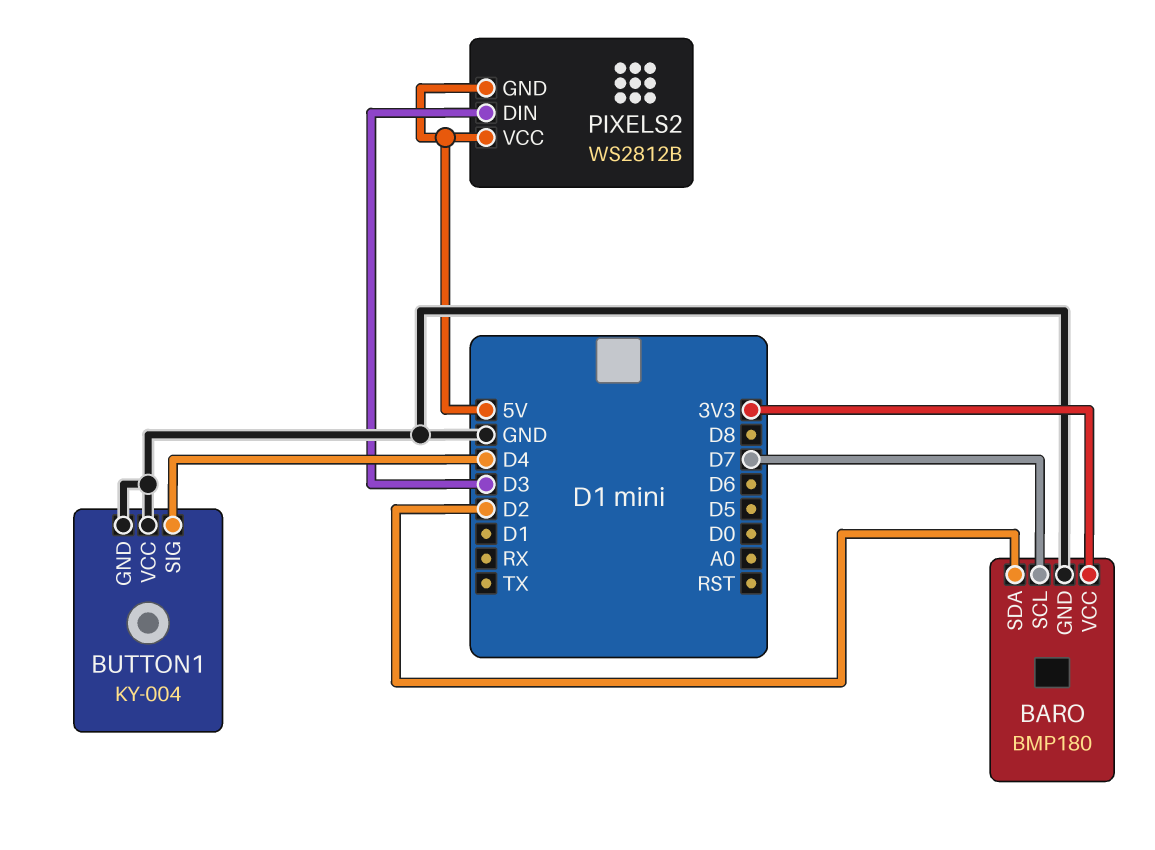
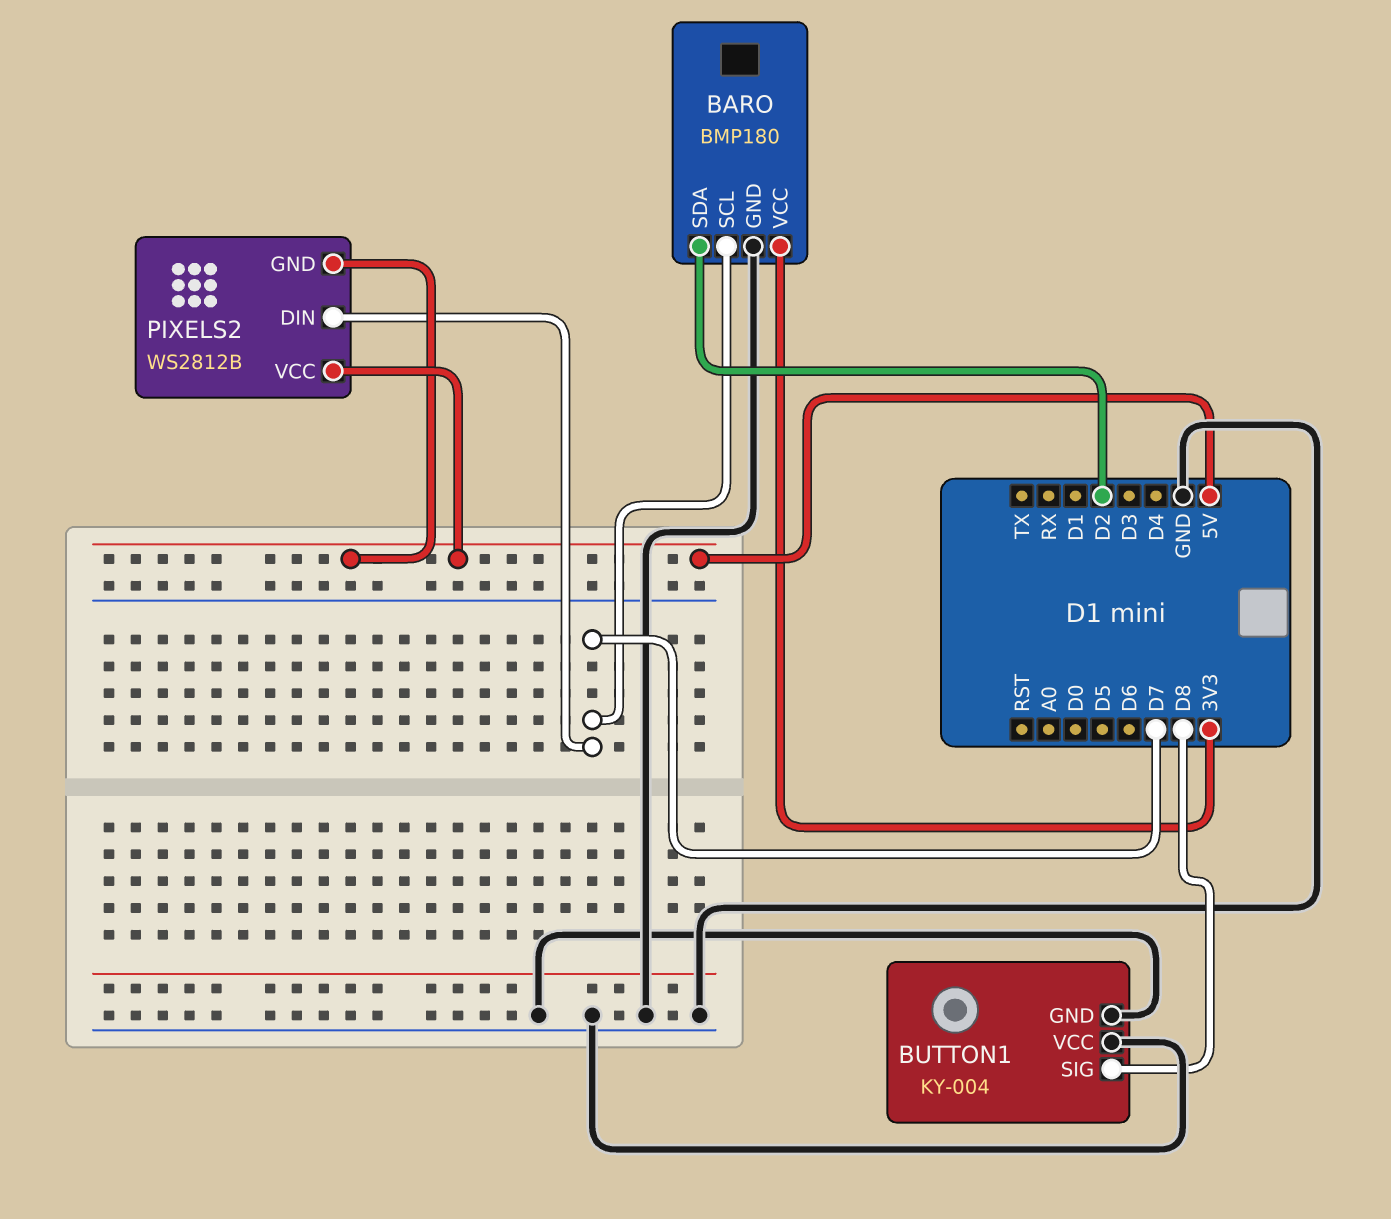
BUTTON1 pin SIG: D4 -> D8
PIXELS2 pin DIN: D3 -> D7

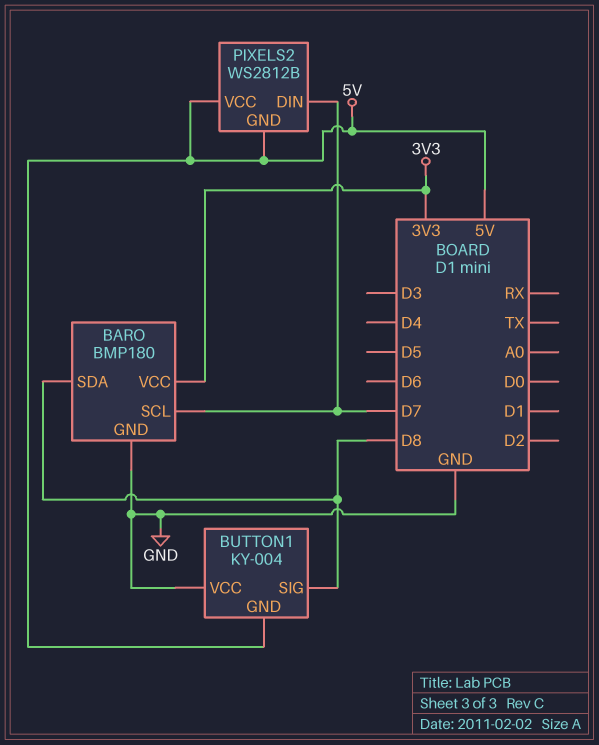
BARO pin SDA: D2 -> D8
BUTTON1 pin GND: GND -> 5V

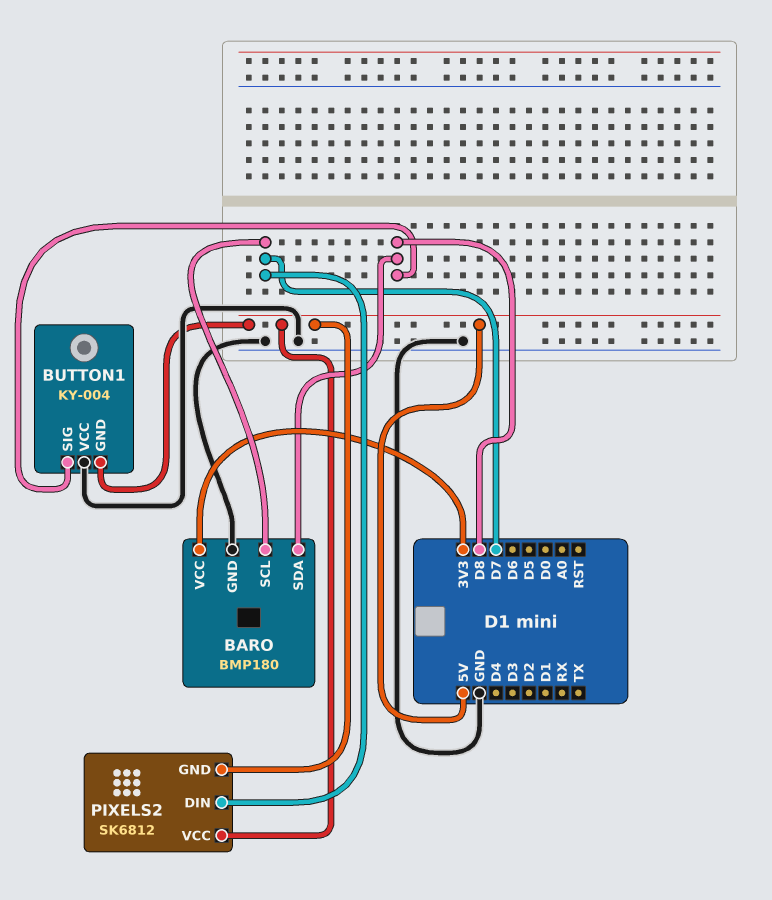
PIXELS2: WS2812B -> SK6812

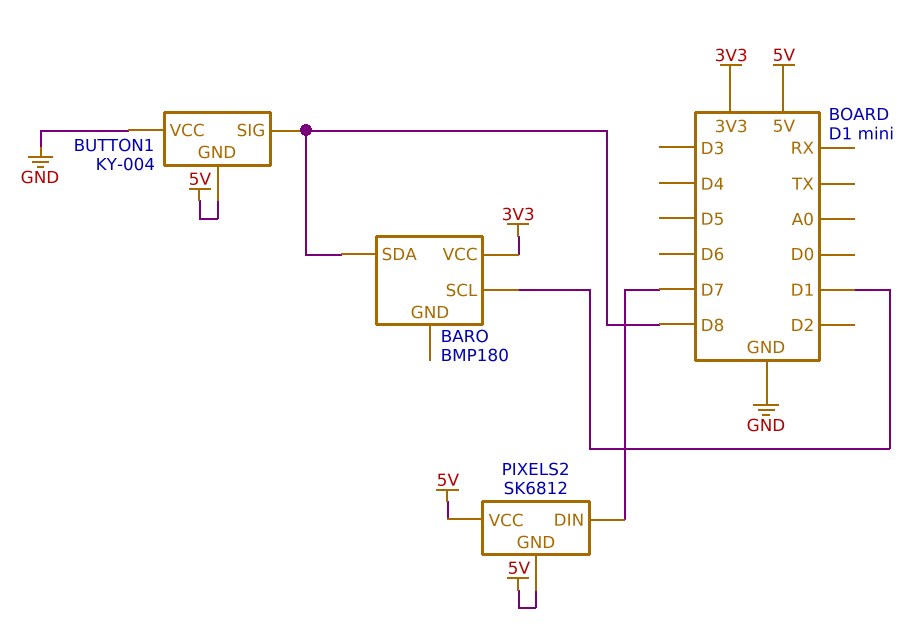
BARO pin GND: GND -> none
BARO pin SCL: D7 -> D1

